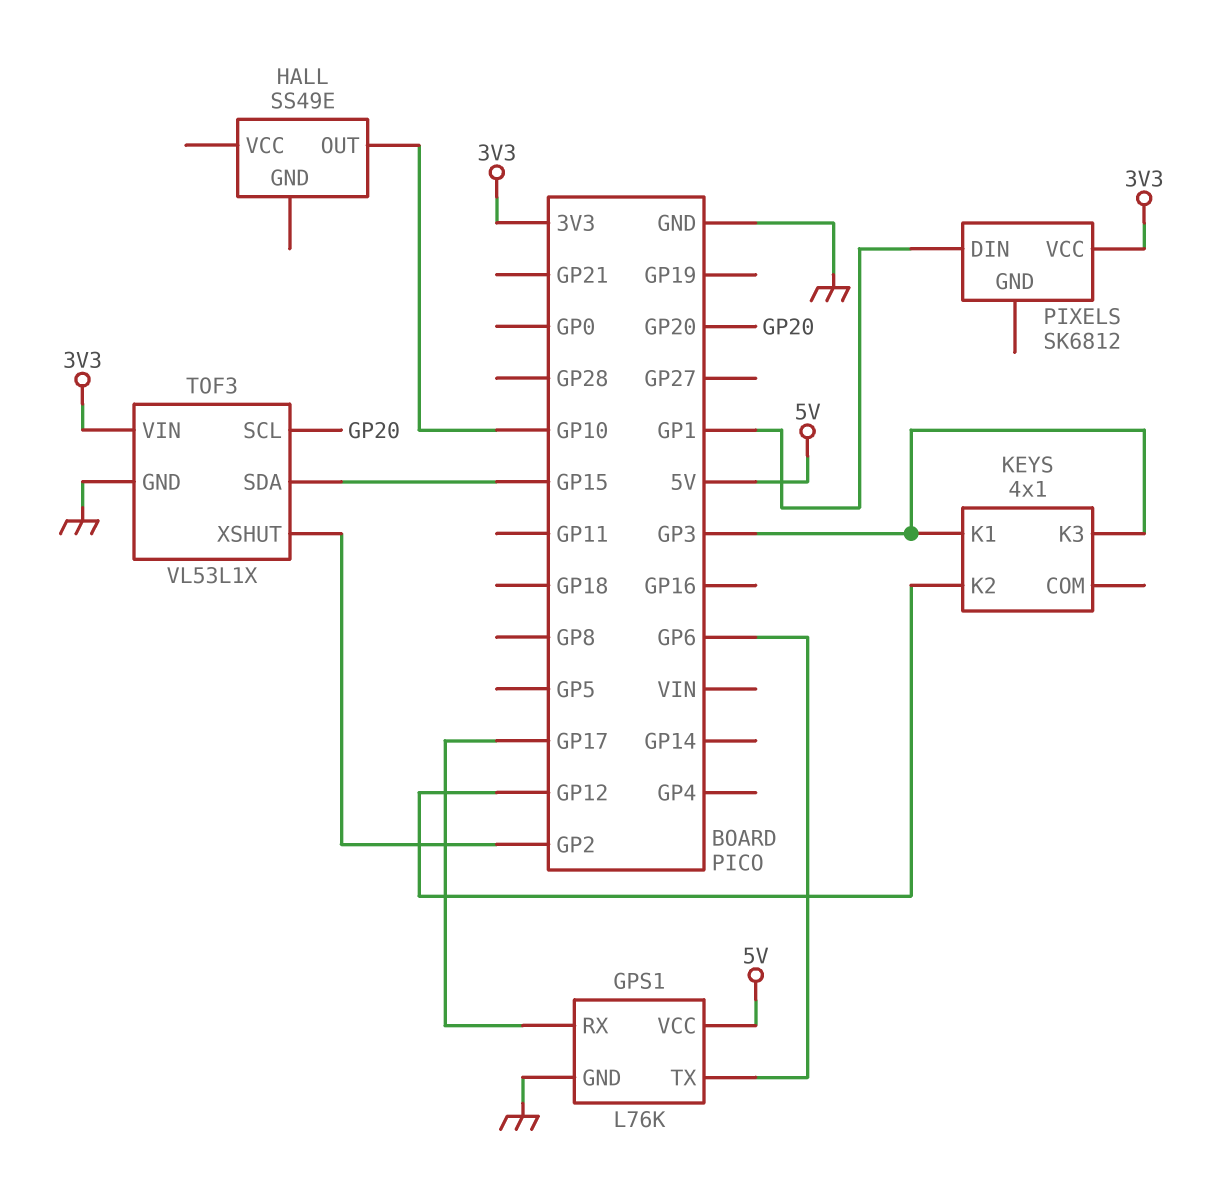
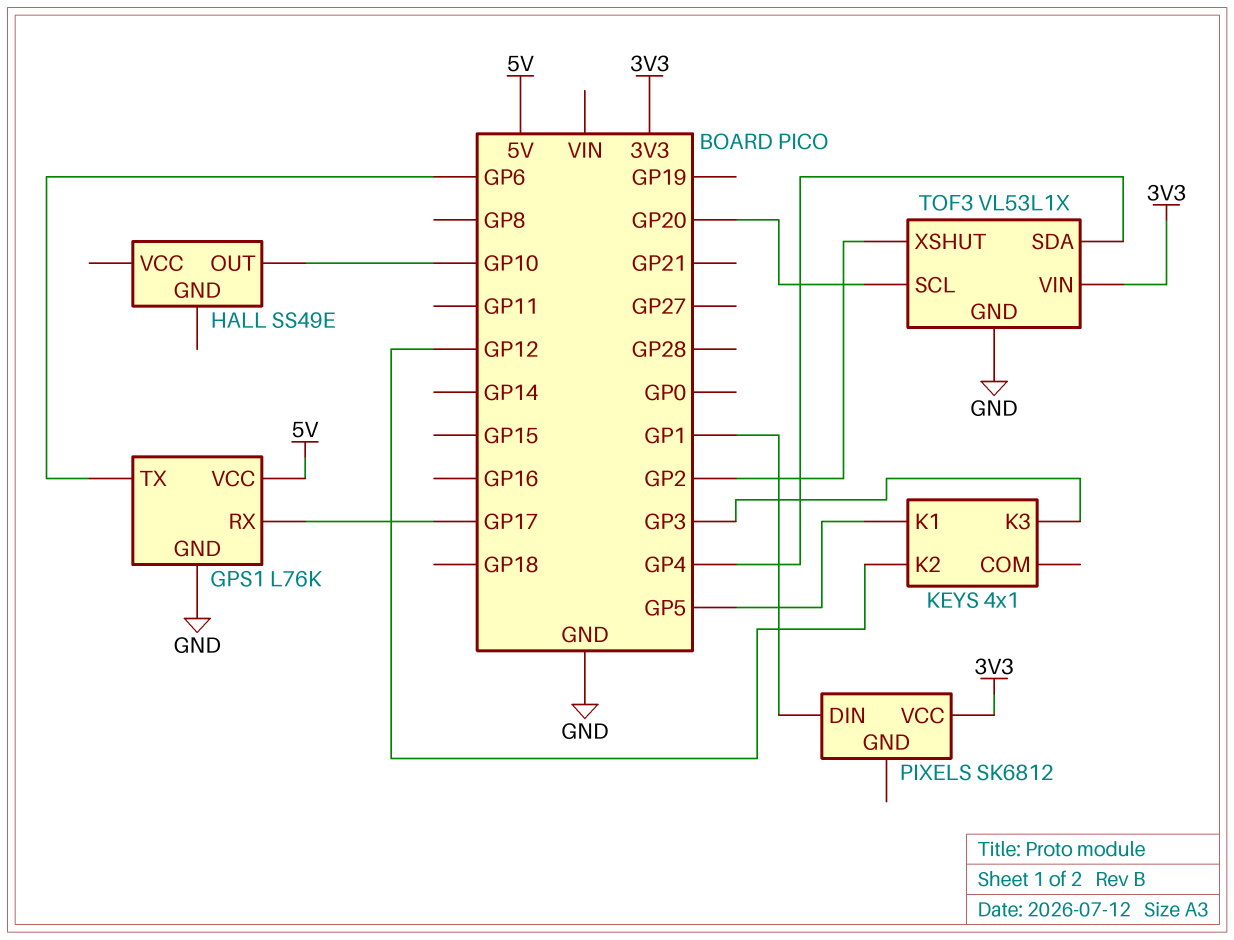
KEYS pin K1: GP3 -> GP5
TOF3 pin SDA: GP15 -> GP4

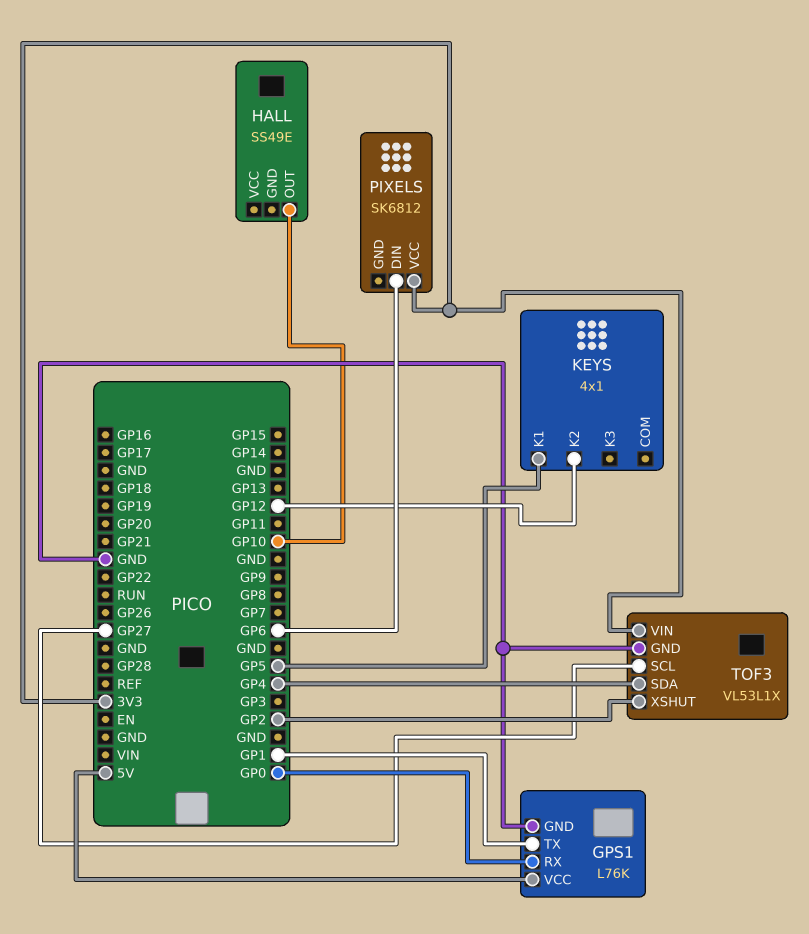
GPS1 pin RX: GP17 -> GP0
GPS1 pin TX: GP6 -> GP1
KEYS pin K3: GP3 -> none
PIXELS pin DIN: GP1 -> GP6
TOF3 pin SCL: GP20 -> GP27

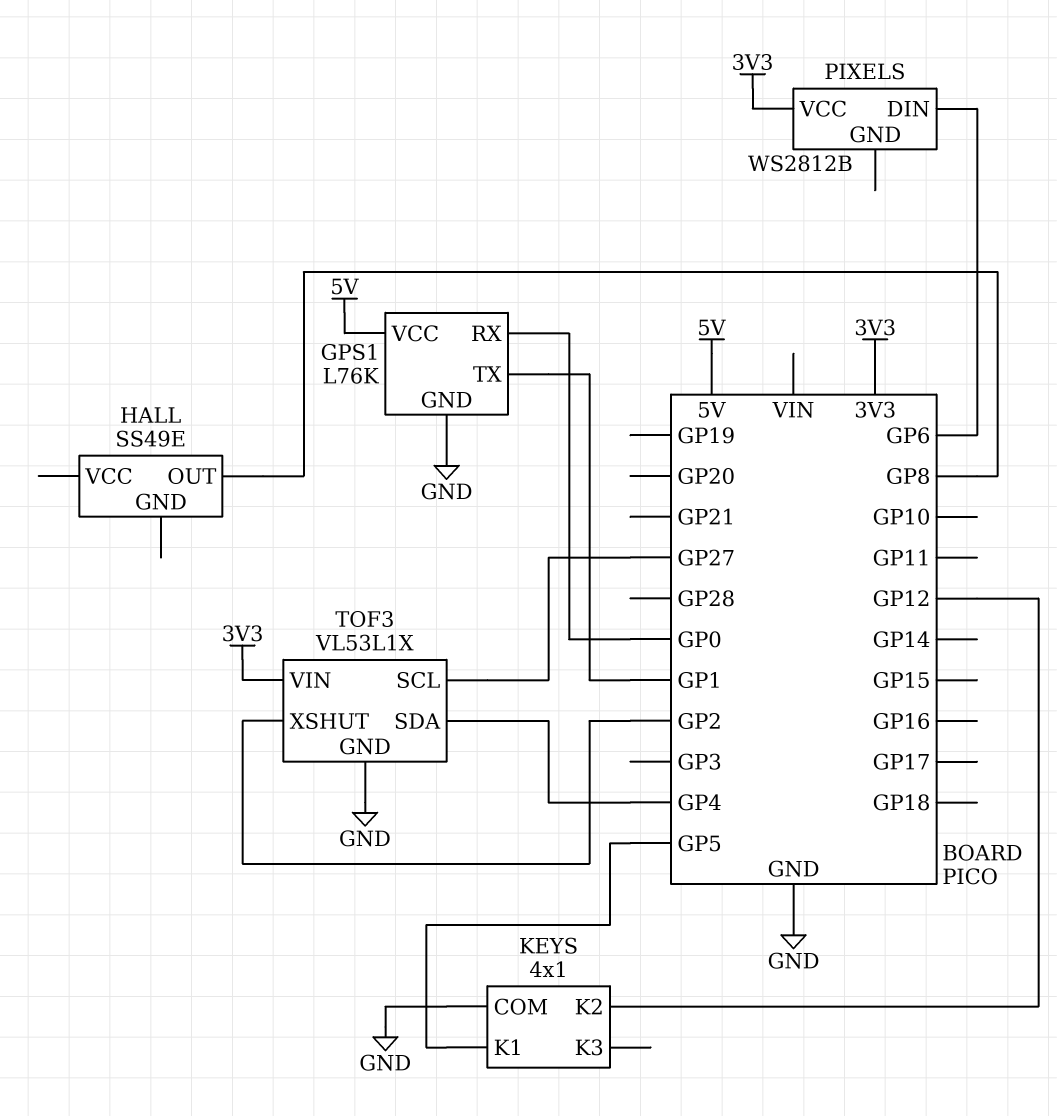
HALL pin OUT: GP10 -> GP8
KEYS pin COM: none -> GND
PIXELS: SK6812 -> WS2812B

